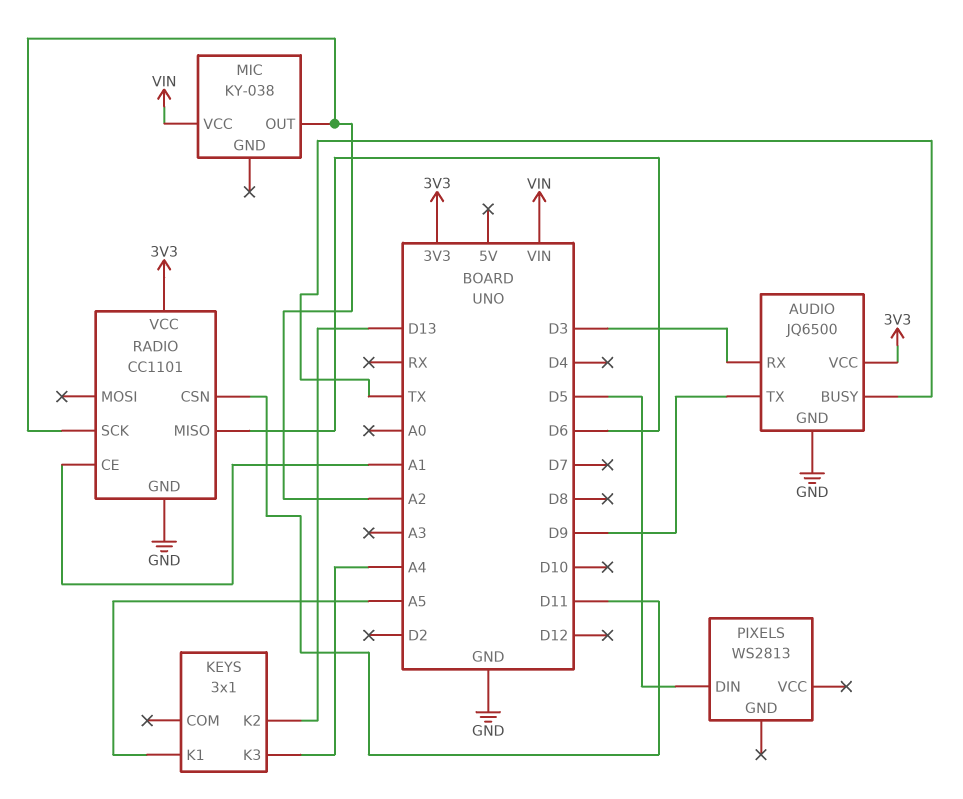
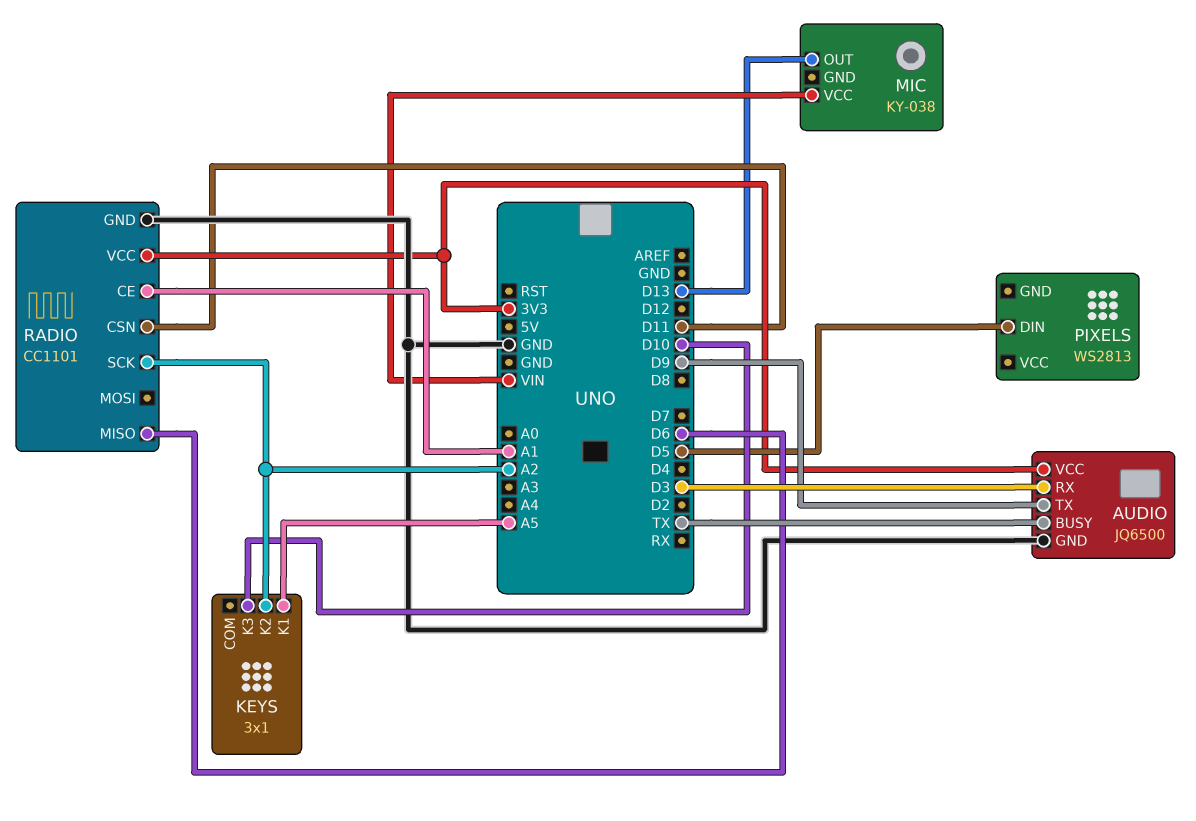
KEYS pin K2: D13 -> A2
KEYS pin K3: A4 -> D10
MIC pin OUT: A2 -> D13

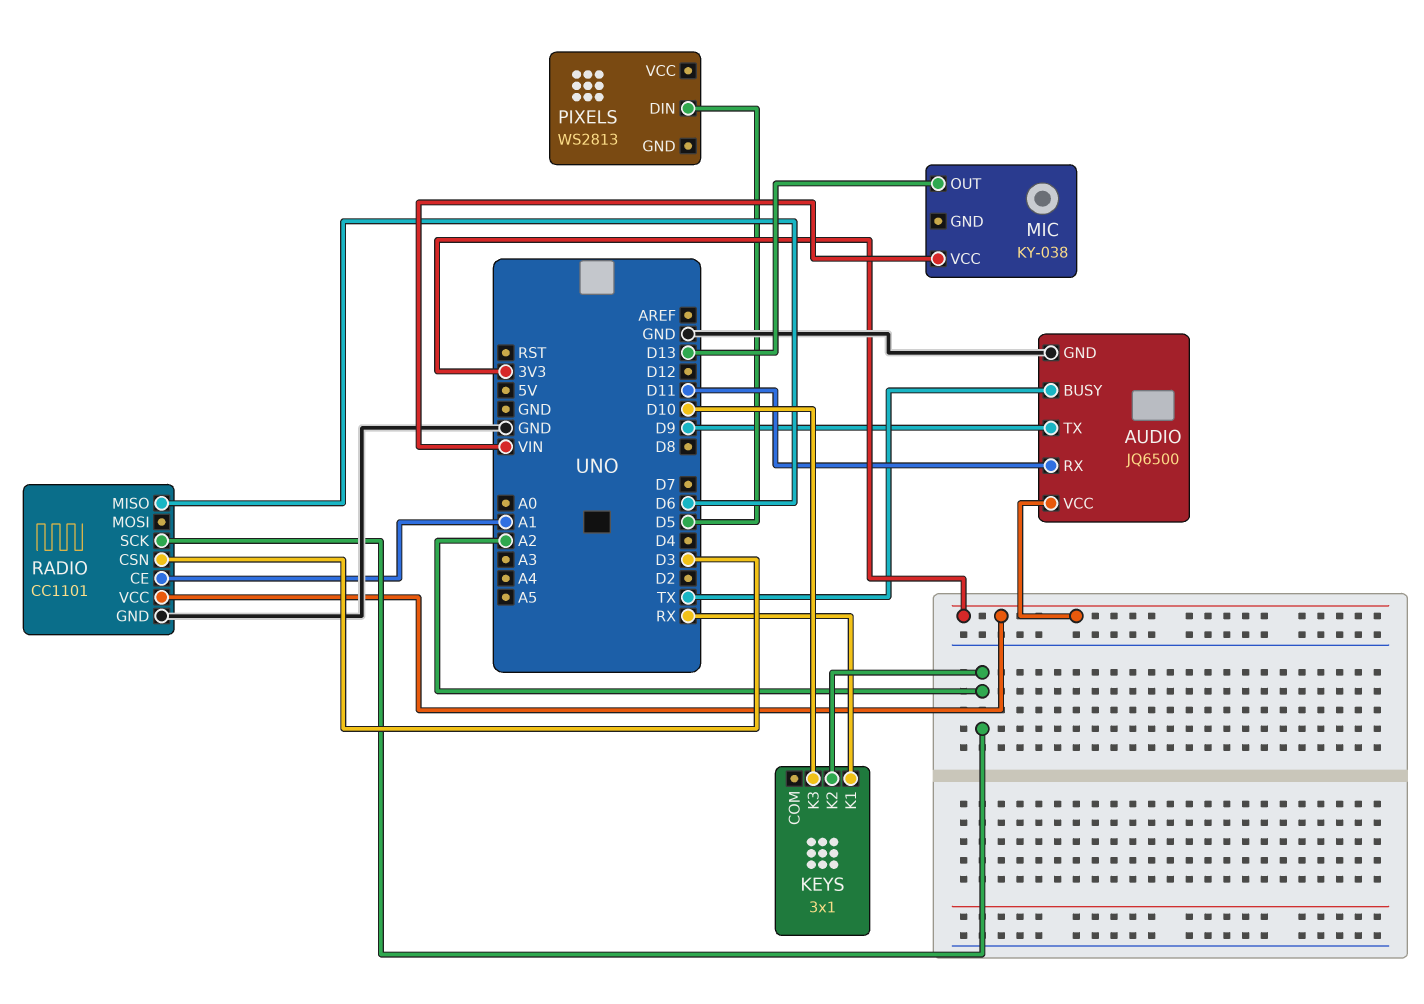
AUDIO pin RX: D3 -> D11
KEYS pin K1: A5 -> RX
RADIO pin CSN: D11 -> D3

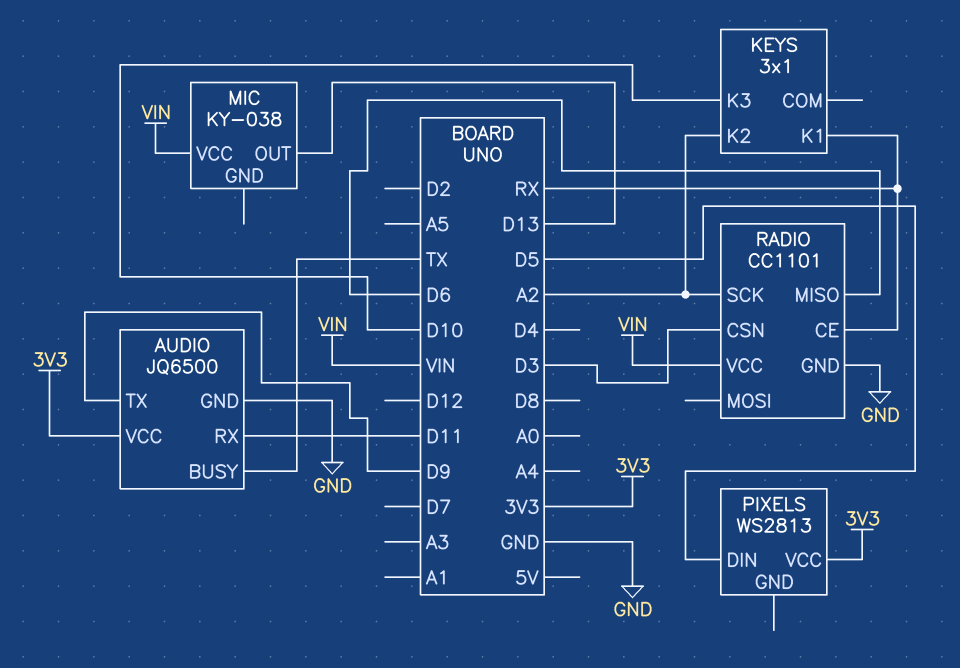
PIXELS pin VCC: none -> 3V3
RADIO pin CE: A1 -> RX
RADIO pin VCC: 3V3 -> VIN

